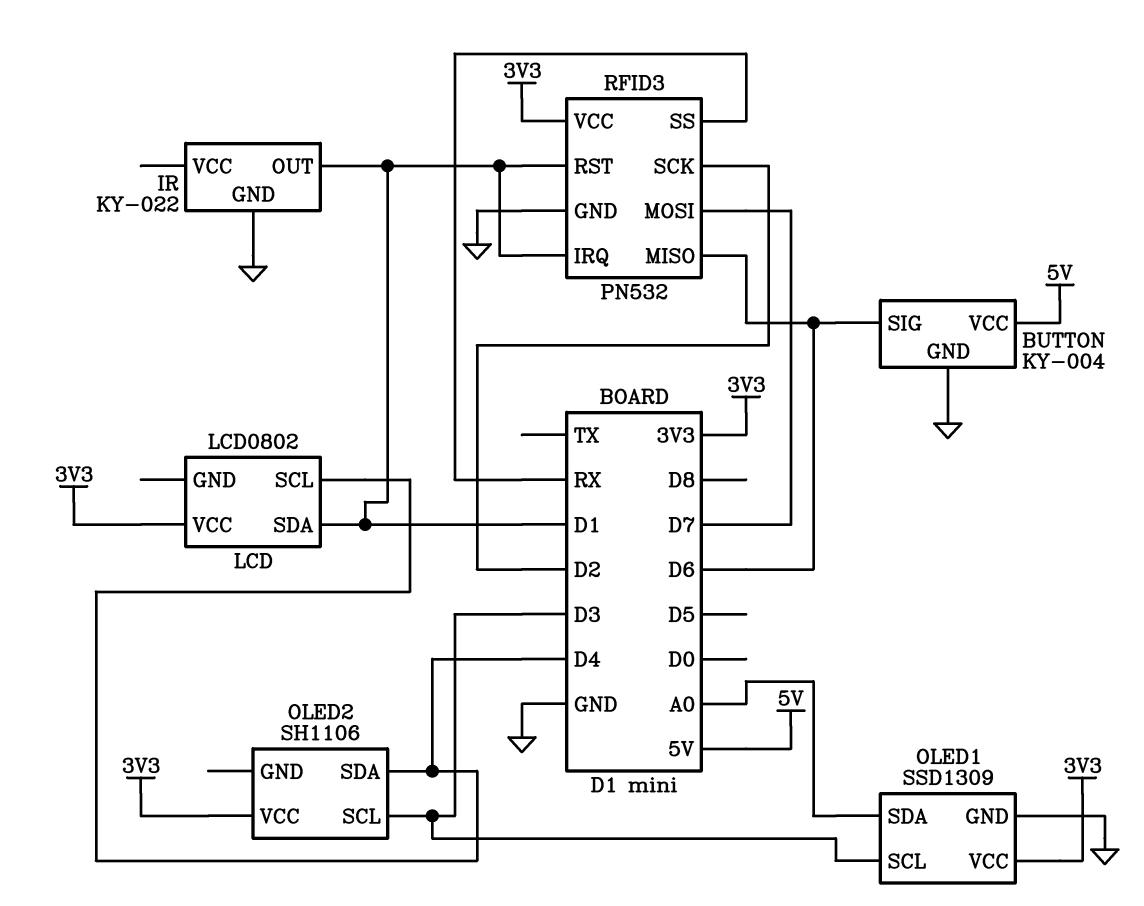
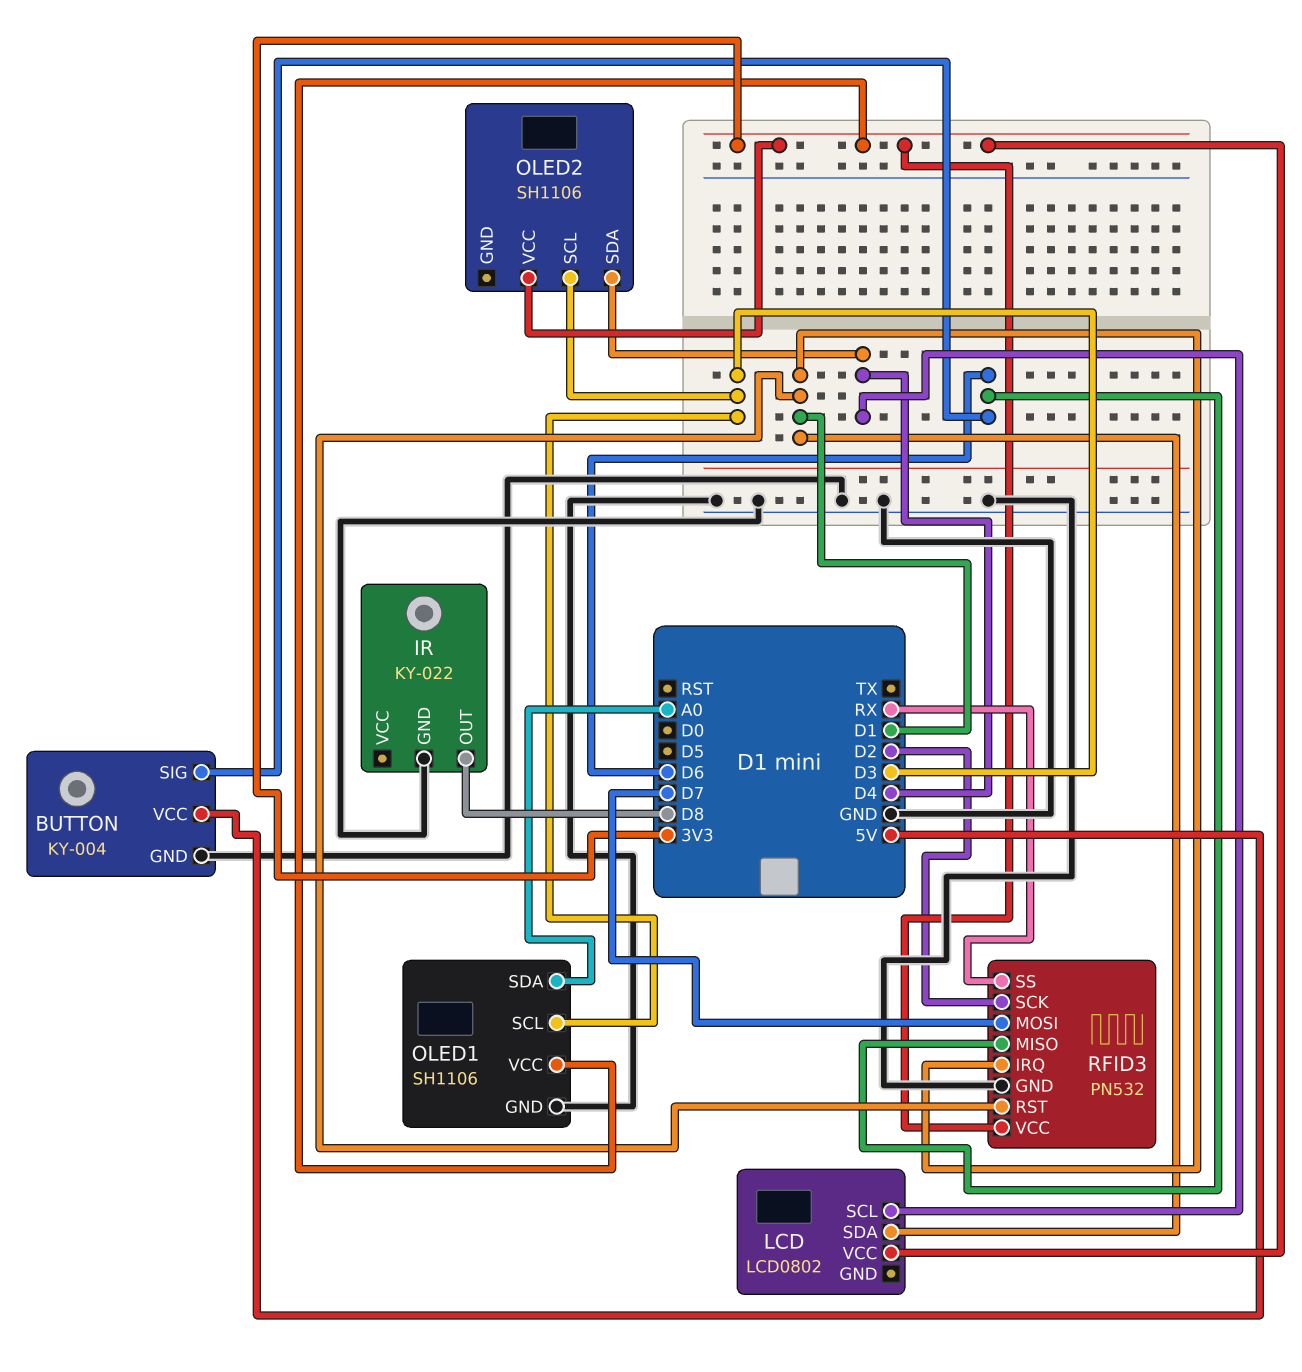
IR pin OUT: D1 -> D8
OLED1: SSD1309 -> SH1106

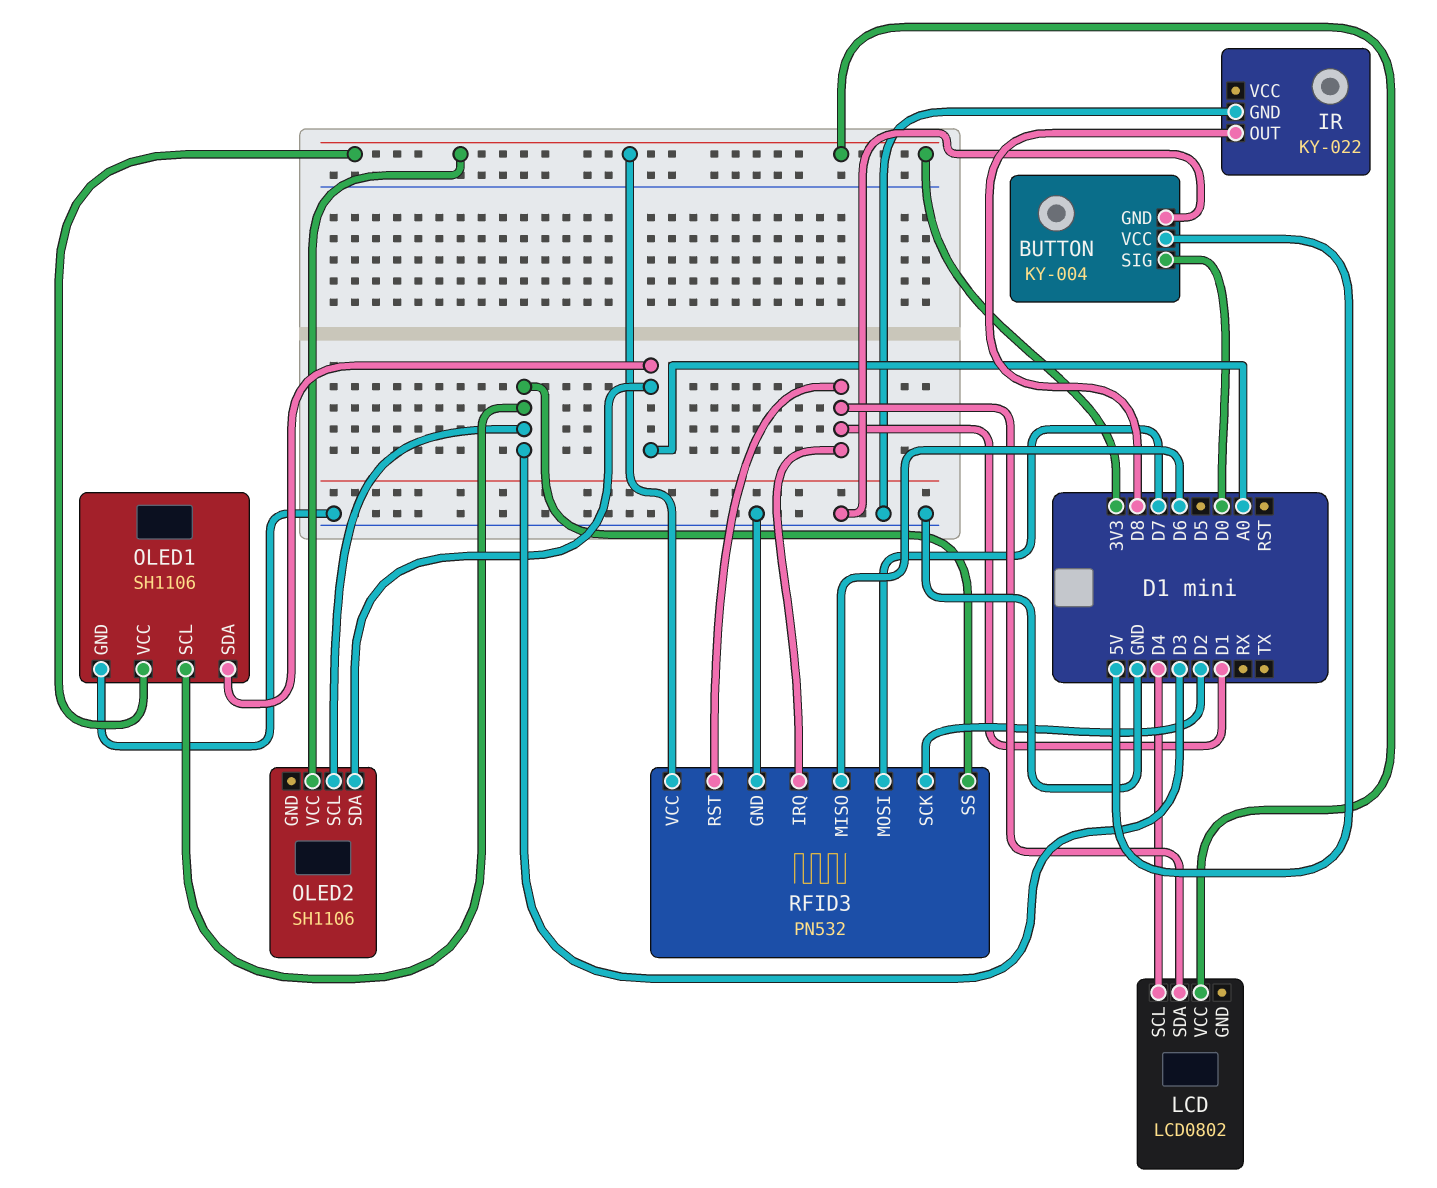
BUTTON pin SIG: D6 -> D0
OLED2 pin SDA: D4 -> A0
RFID3 pin SS: RX -> D3

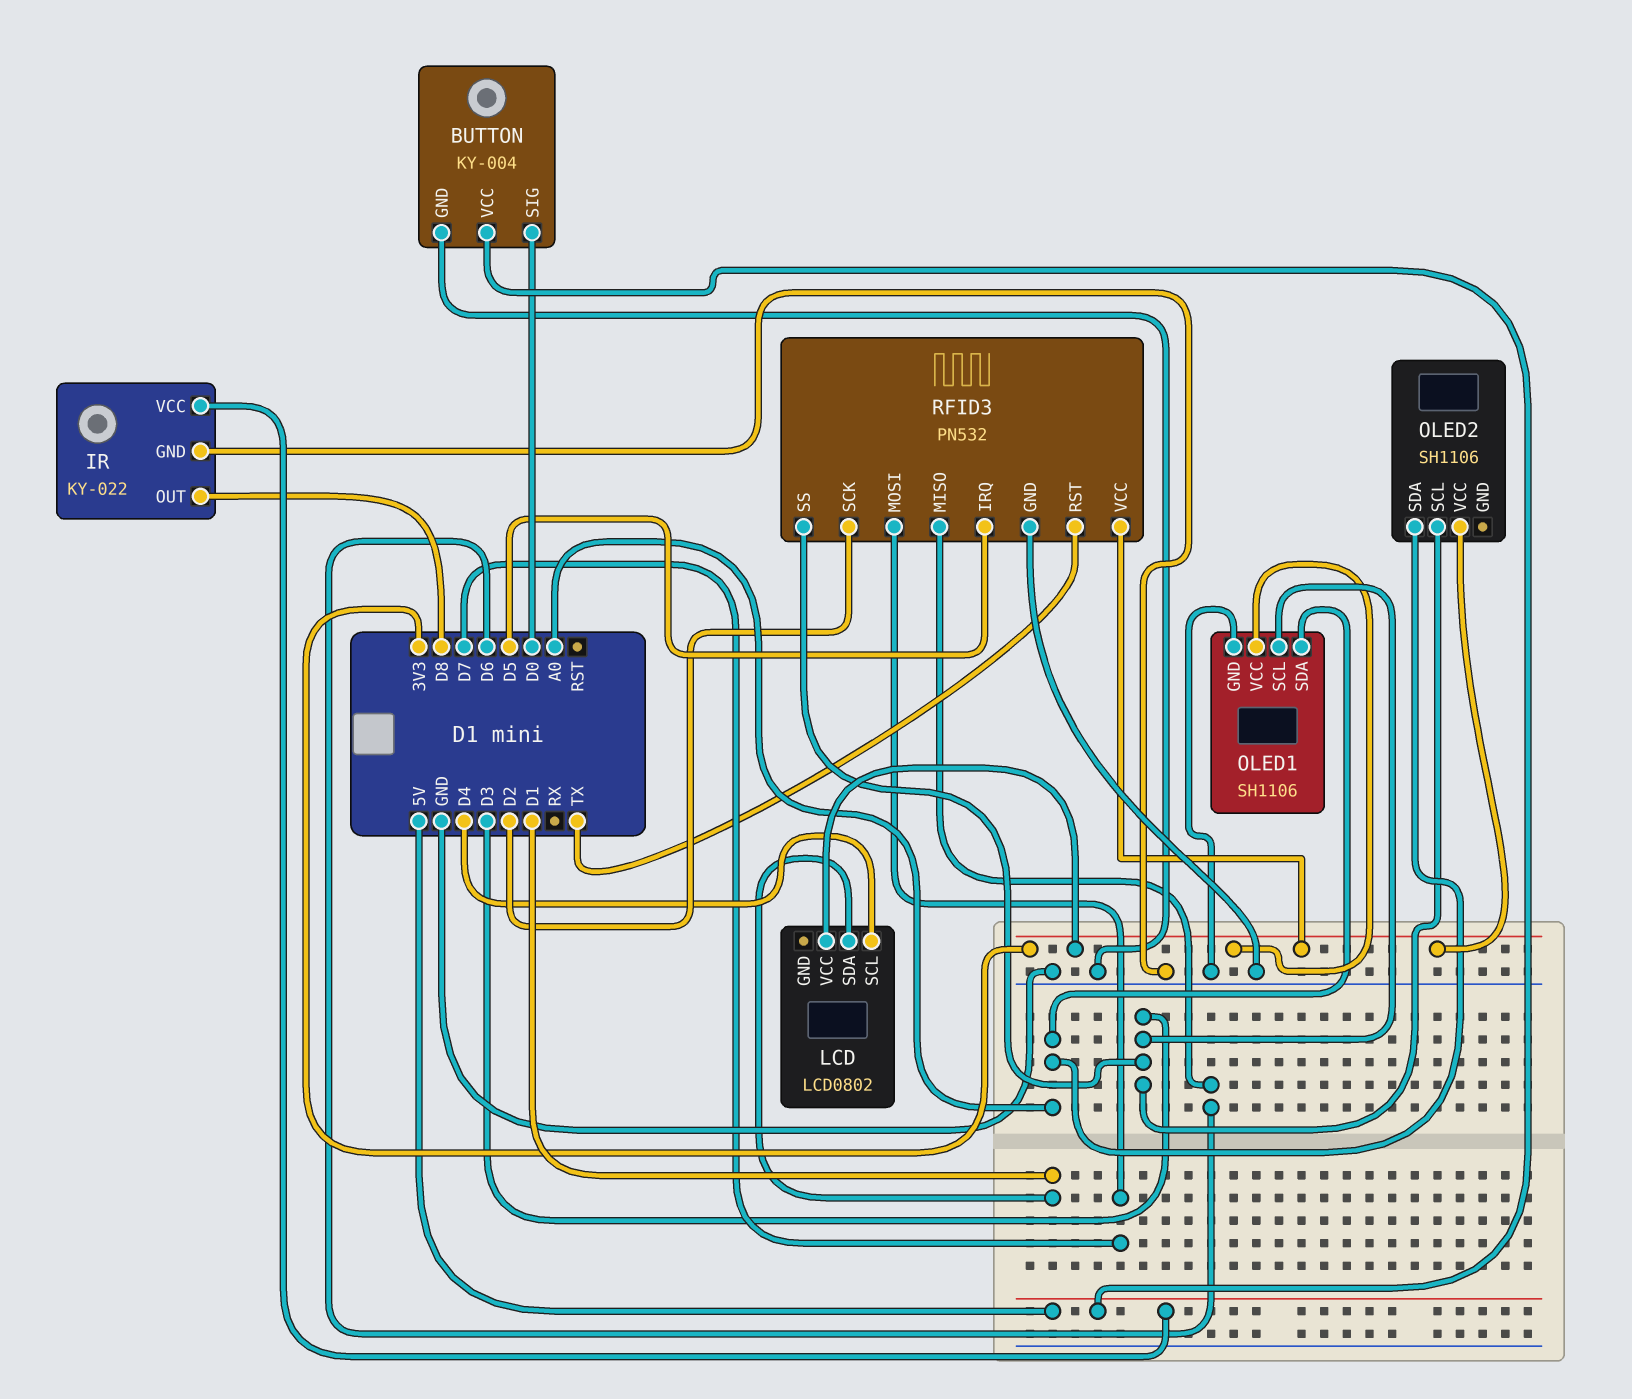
IR pin VCC: none -> 5V
RFID3 pin IRQ: D1 -> D5
RFID3 pin RST: D1 -> TX

